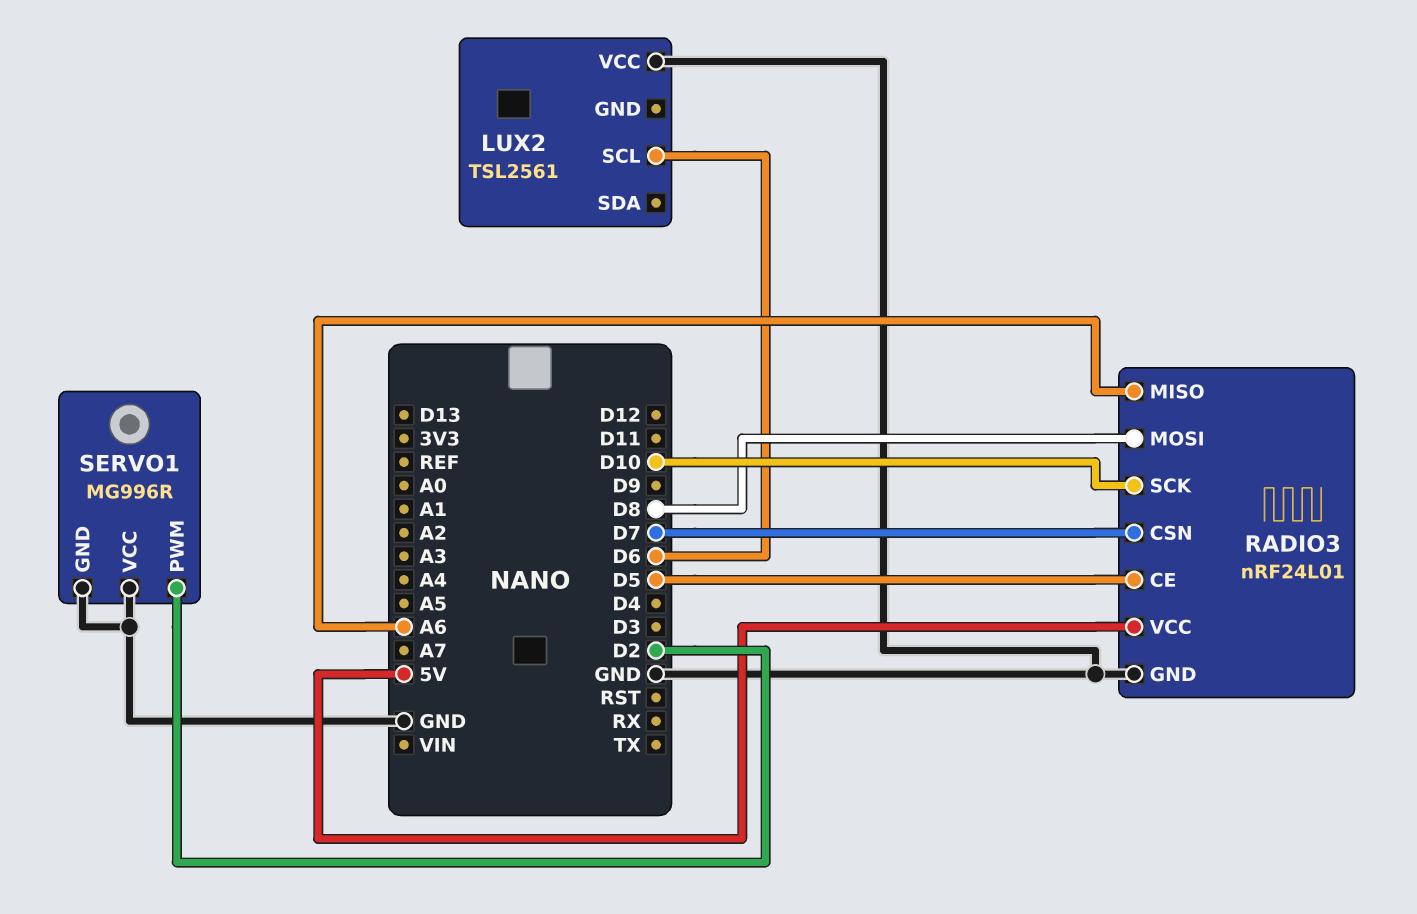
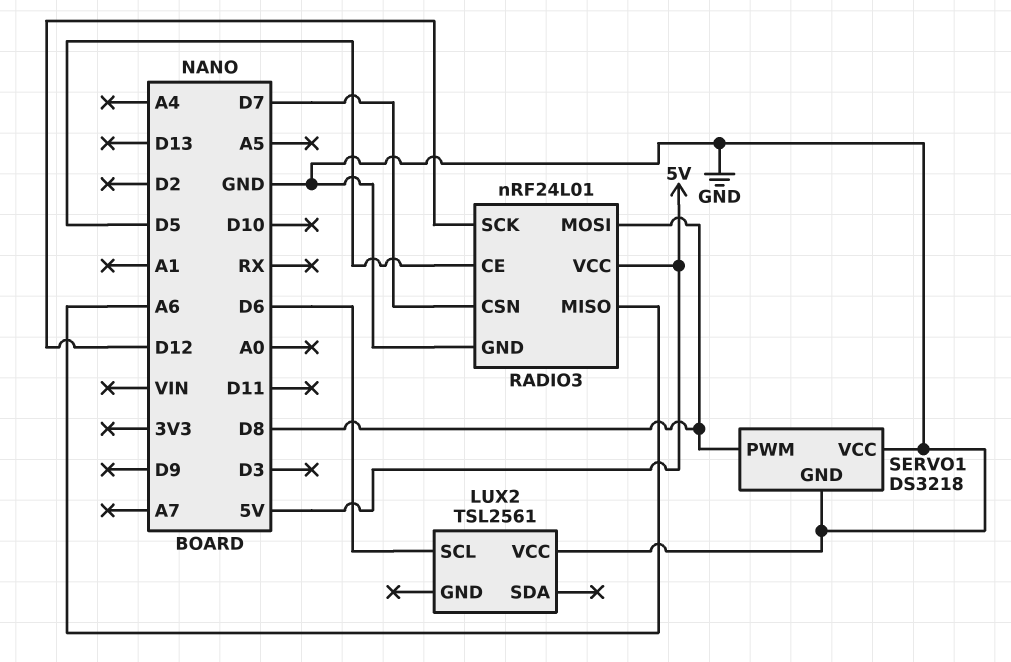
RADIO3 pin SCK: D10 -> D12
SERVO1: MG996R -> DS3218
SERVO1 pin PWM: D2 -> D8

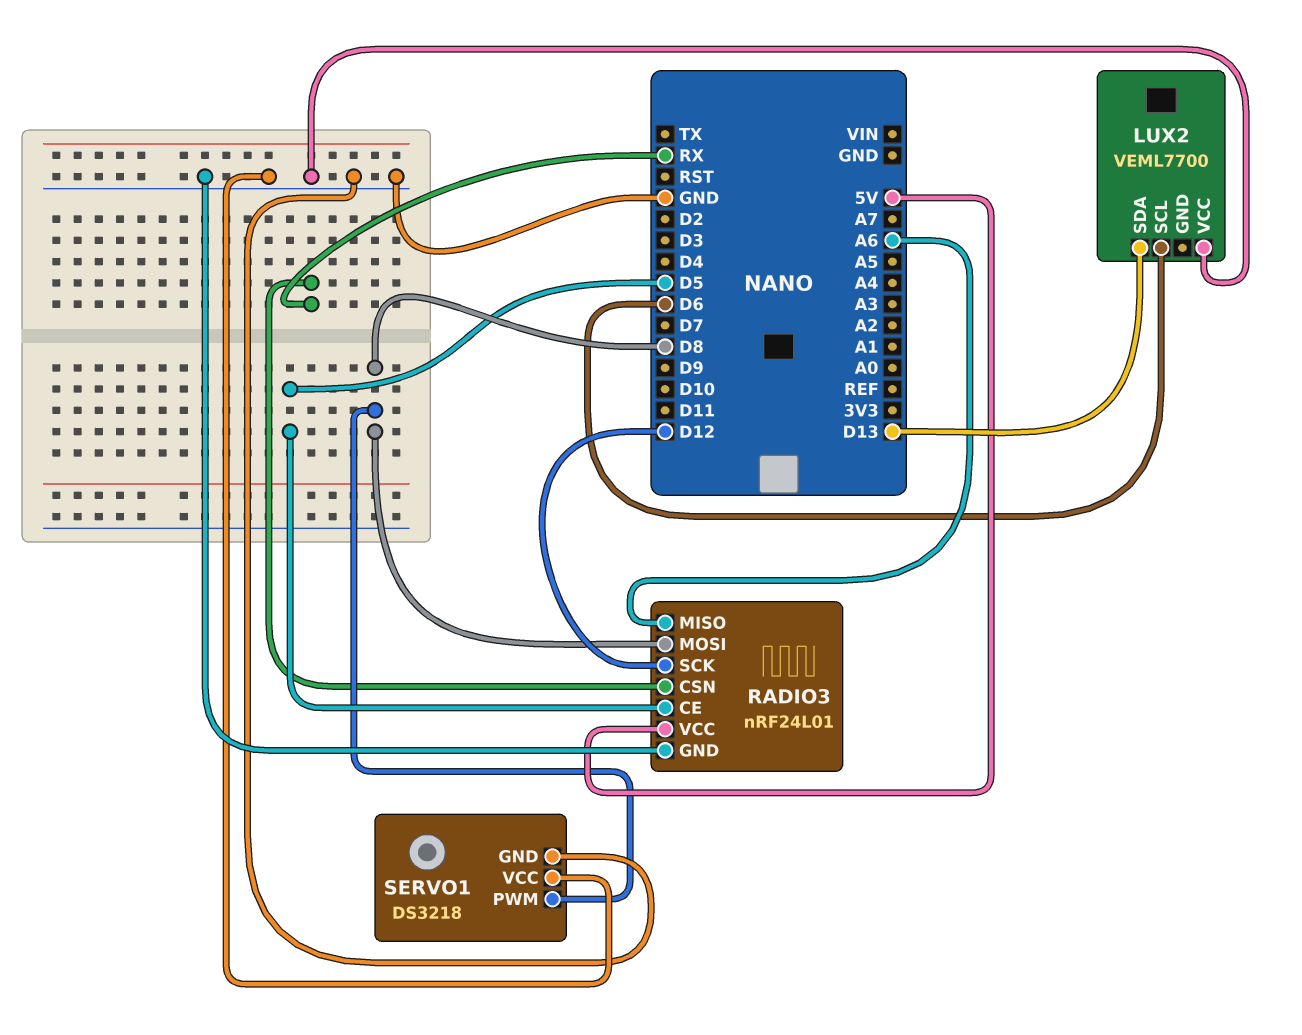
LUX2: TSL2561 -> VEML7700
LUX2 pin SDA: none -> D13
RADIO3 pin CSN: D7 -> RX

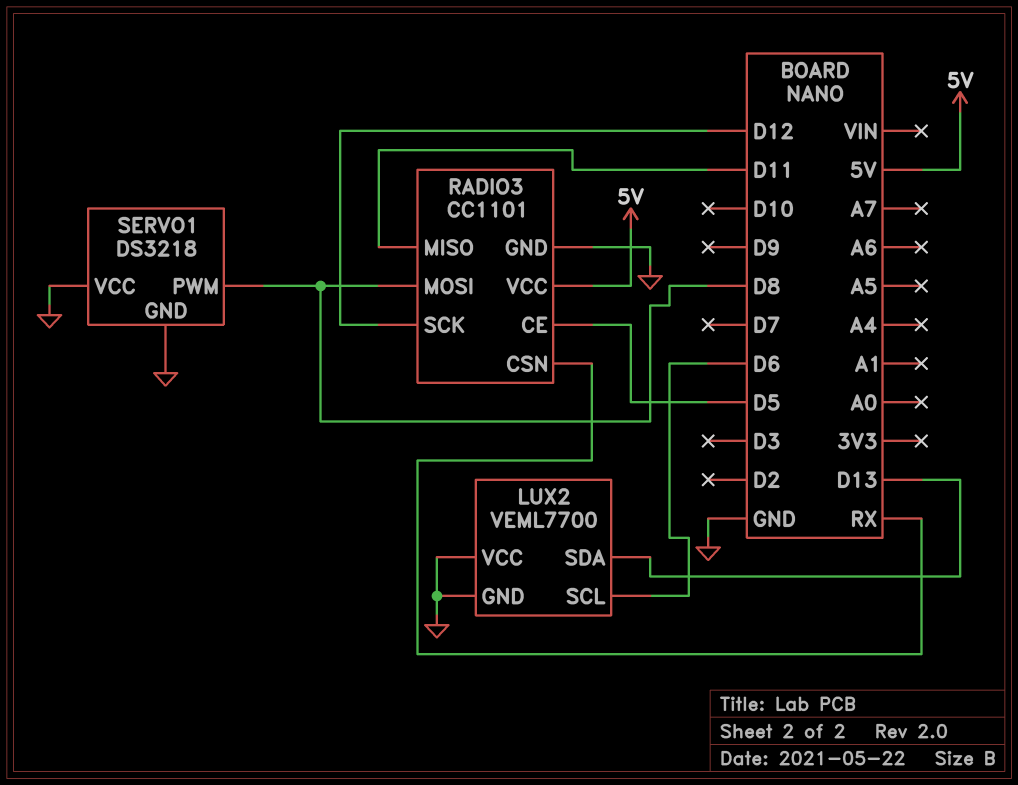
LUX2 pin GND: none -> GND
RADIO3: nRF24L01 -> CC1101
RADIO3 pin MISO: A6 -> D11

